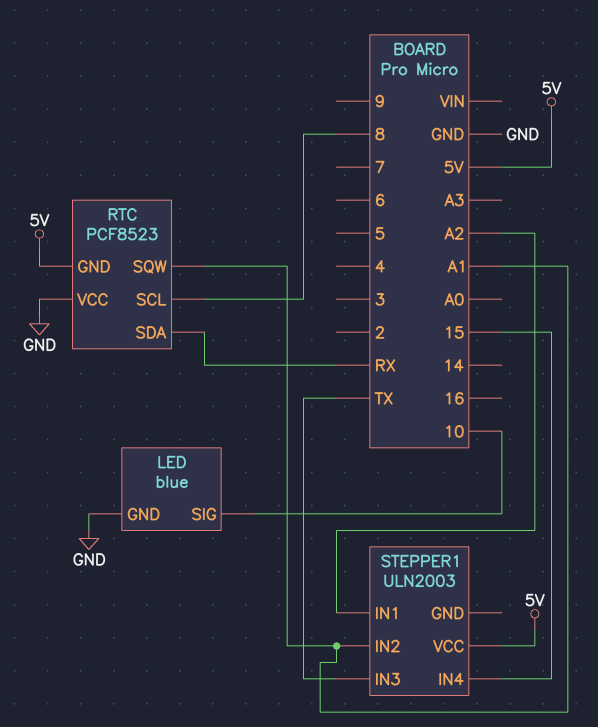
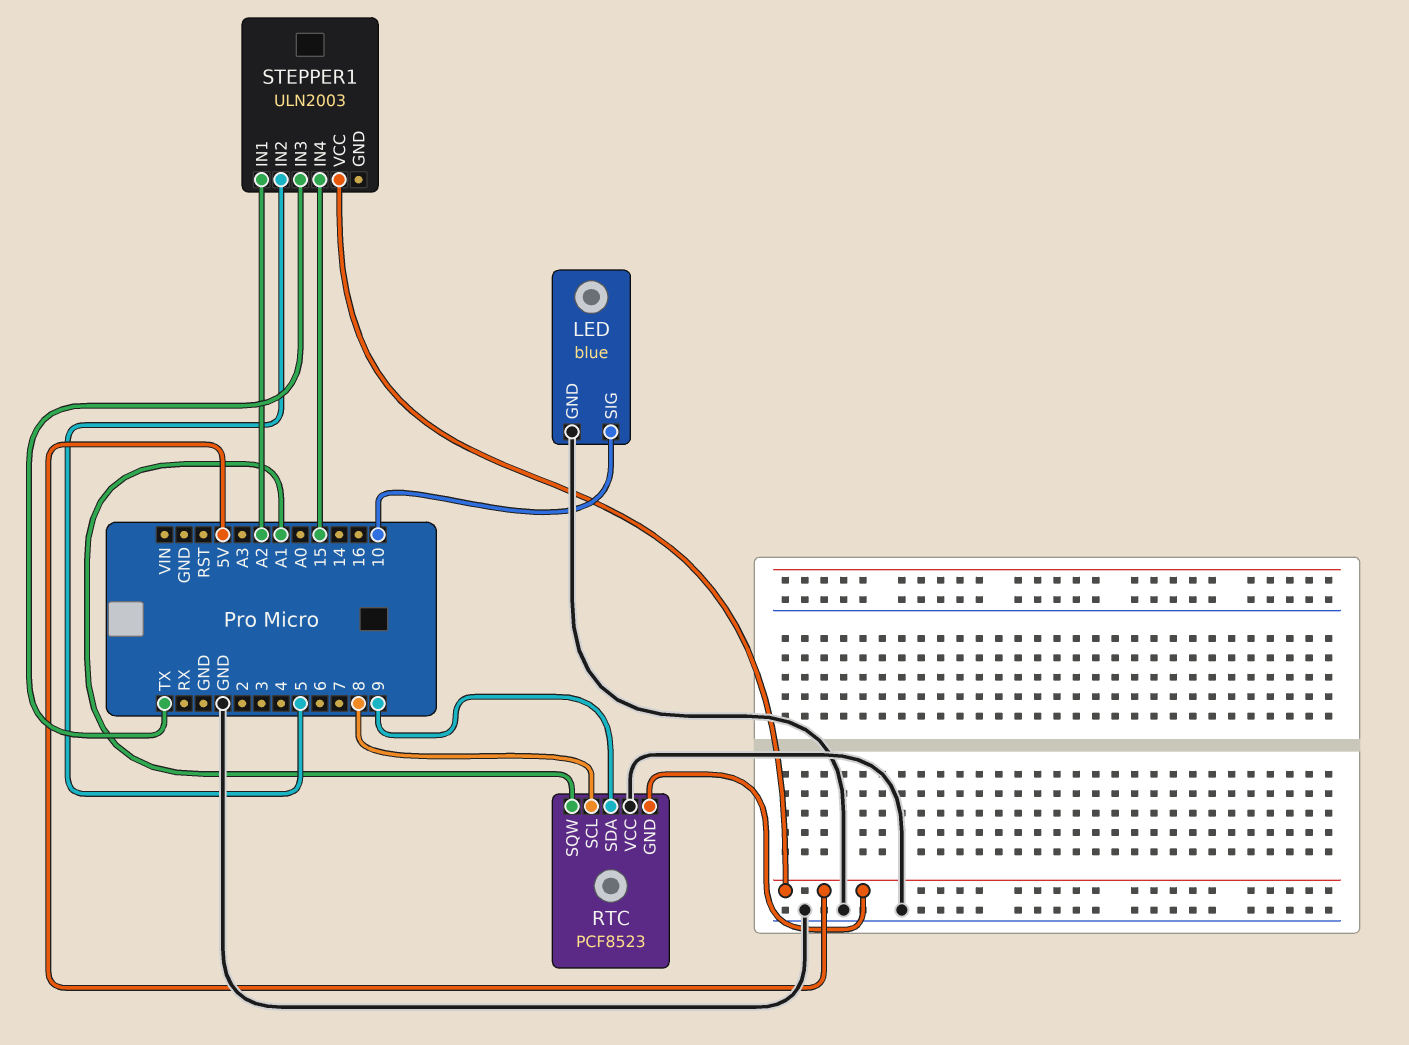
RTC pin SDA: RX -> 9
STEPPER1 pin IN2: A1 -> 5

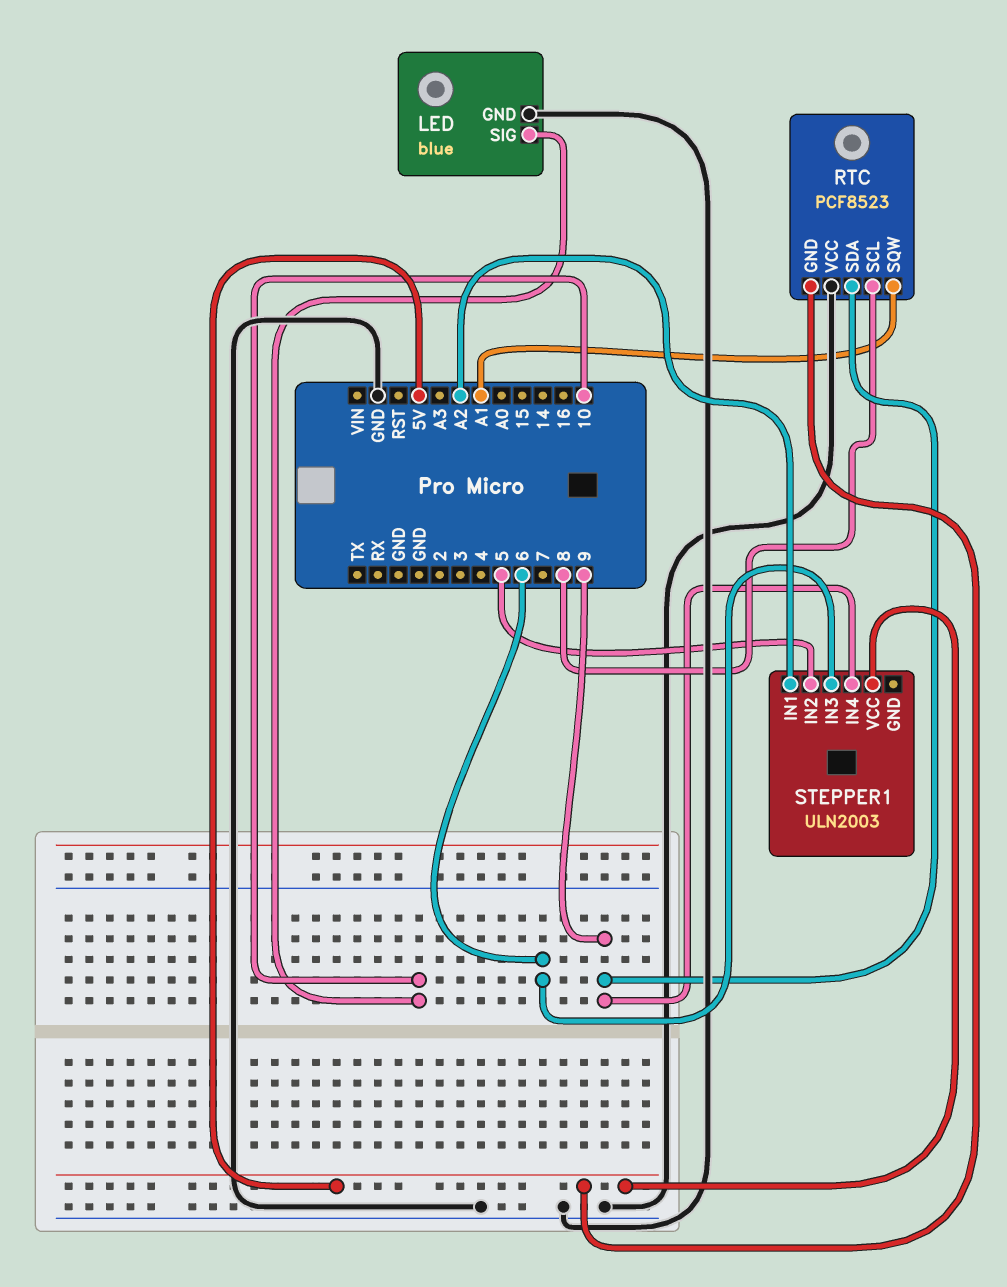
STEPPER1 pin IN3: TX -> 6
STEPPER1 pin IN4: 15 -> 9

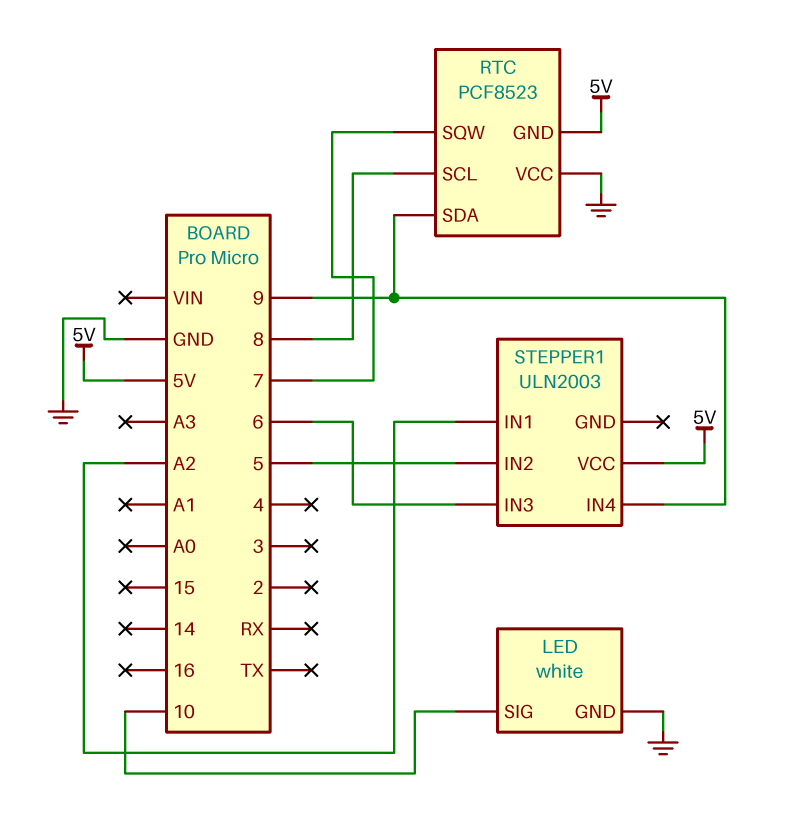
LED: blue -> white
RTC pin SQW: A1 -> 7

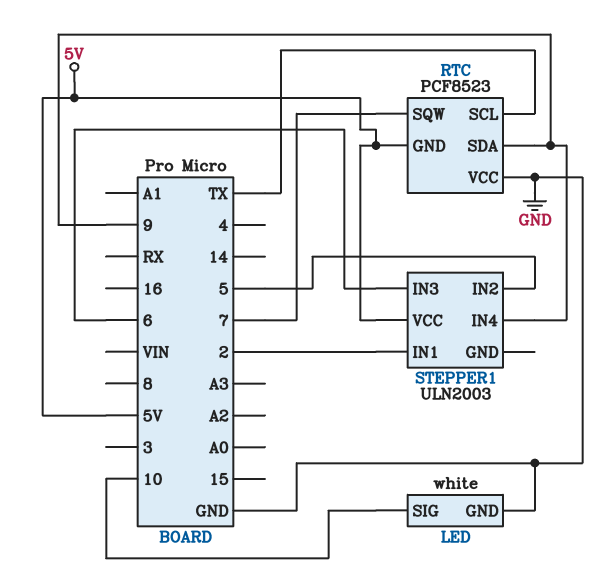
RTC pin SCL: 8 -> TX
STEPPER1 pin IN1: A2 -> 2

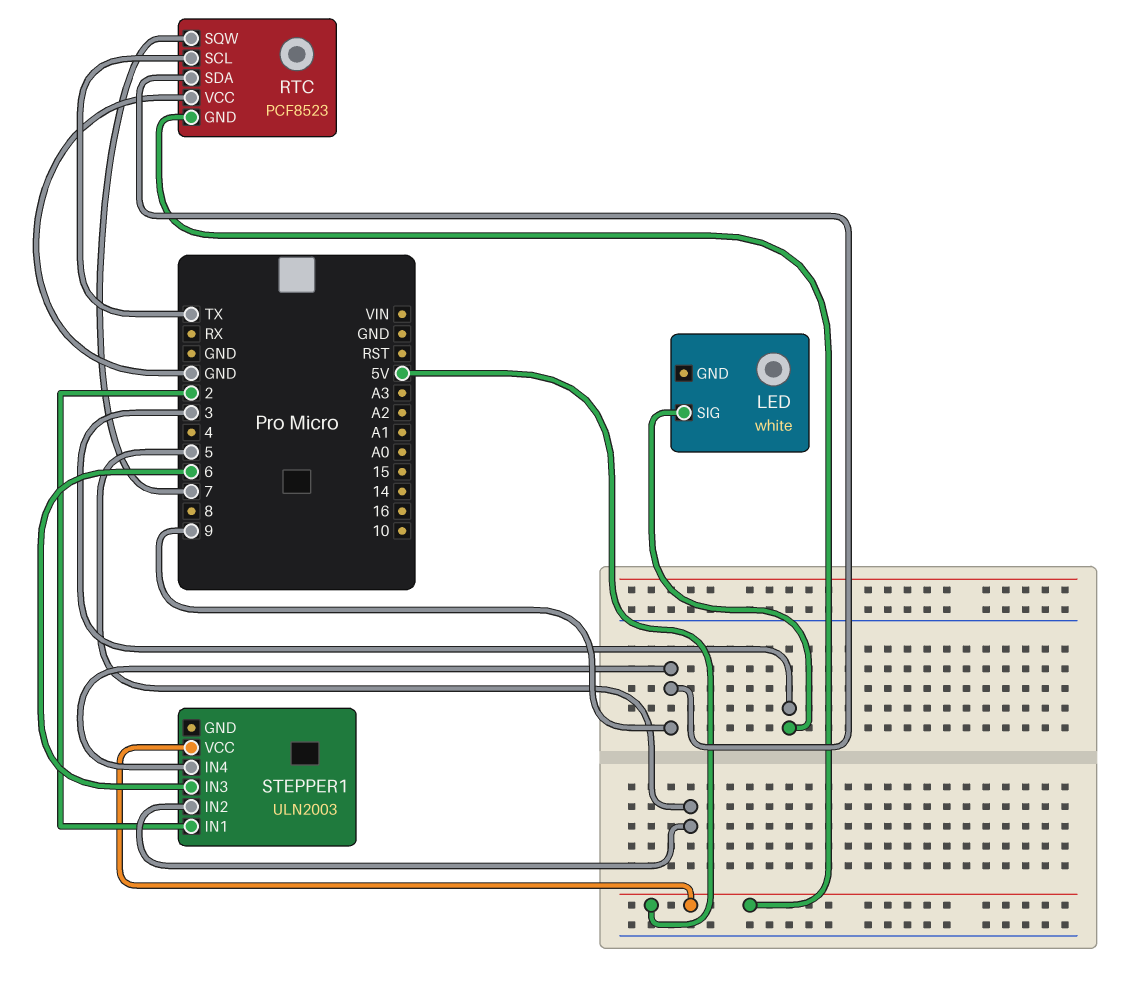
LED pin GND: GND -> none
LED pin SIG: 10 -> 3

